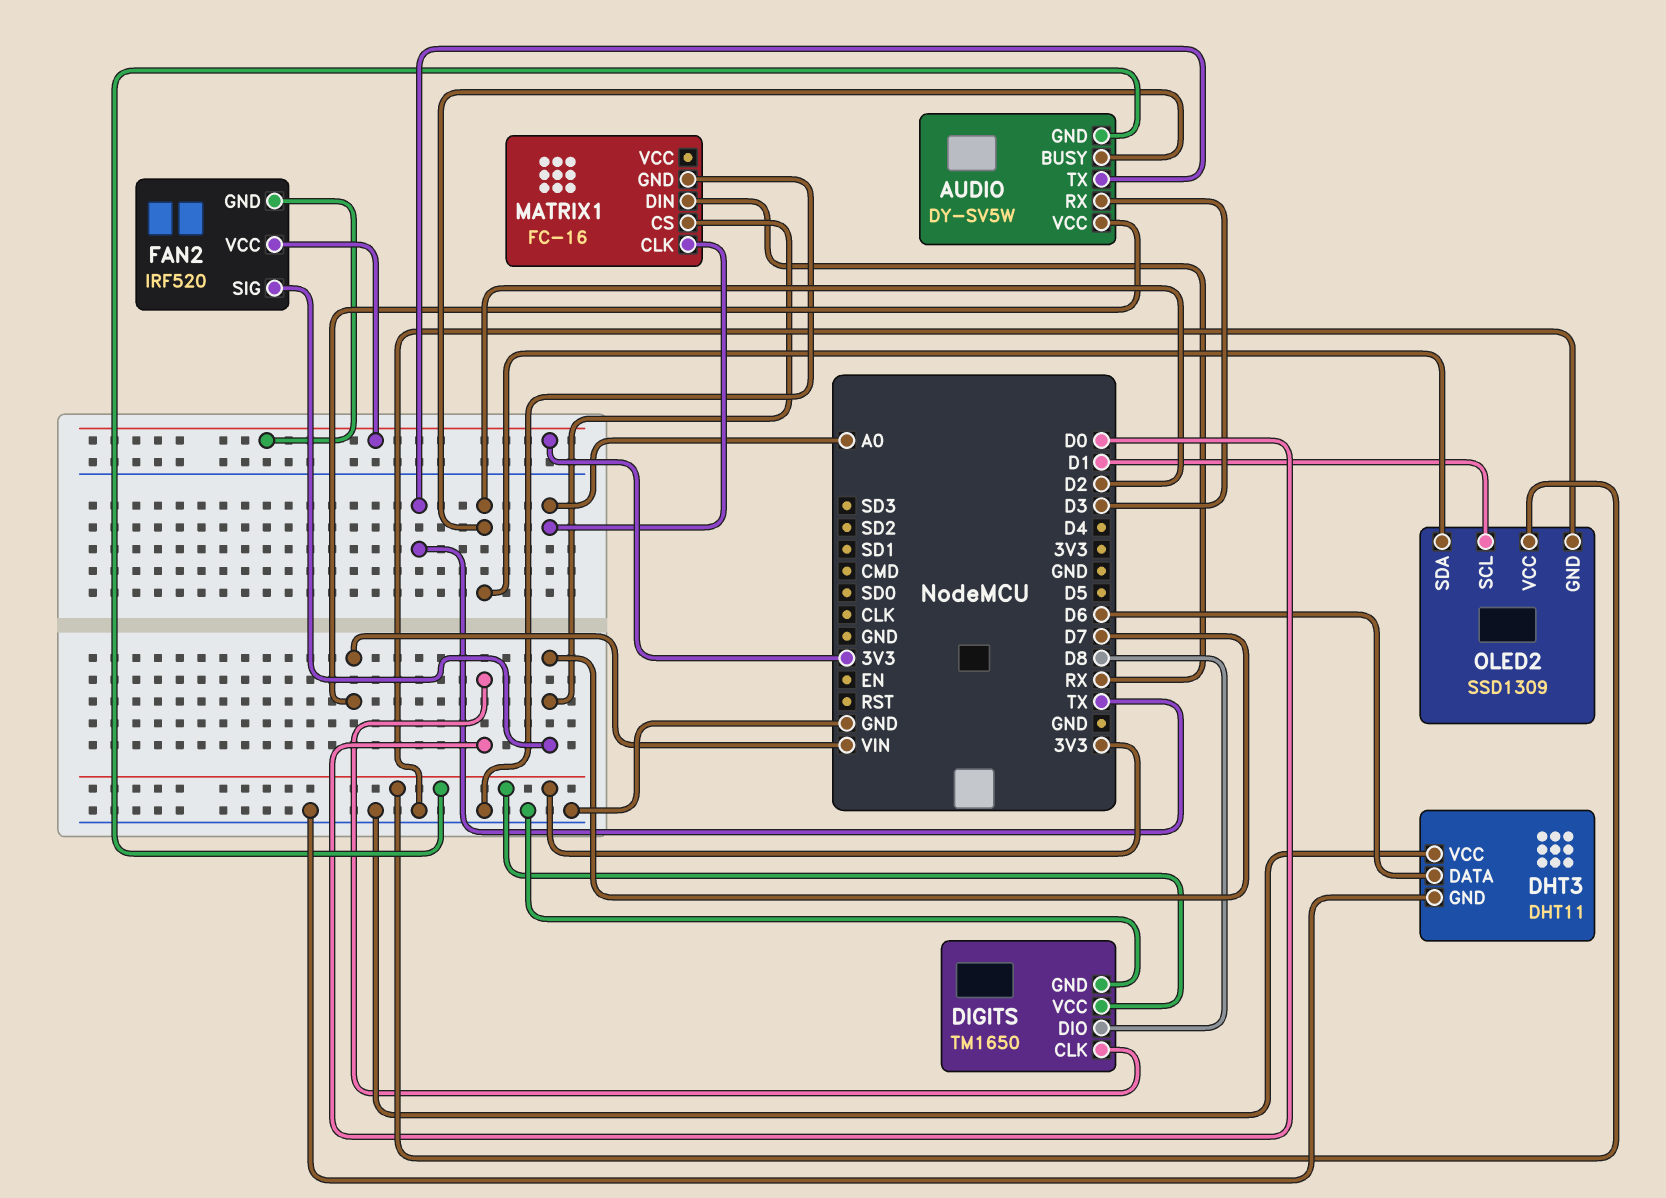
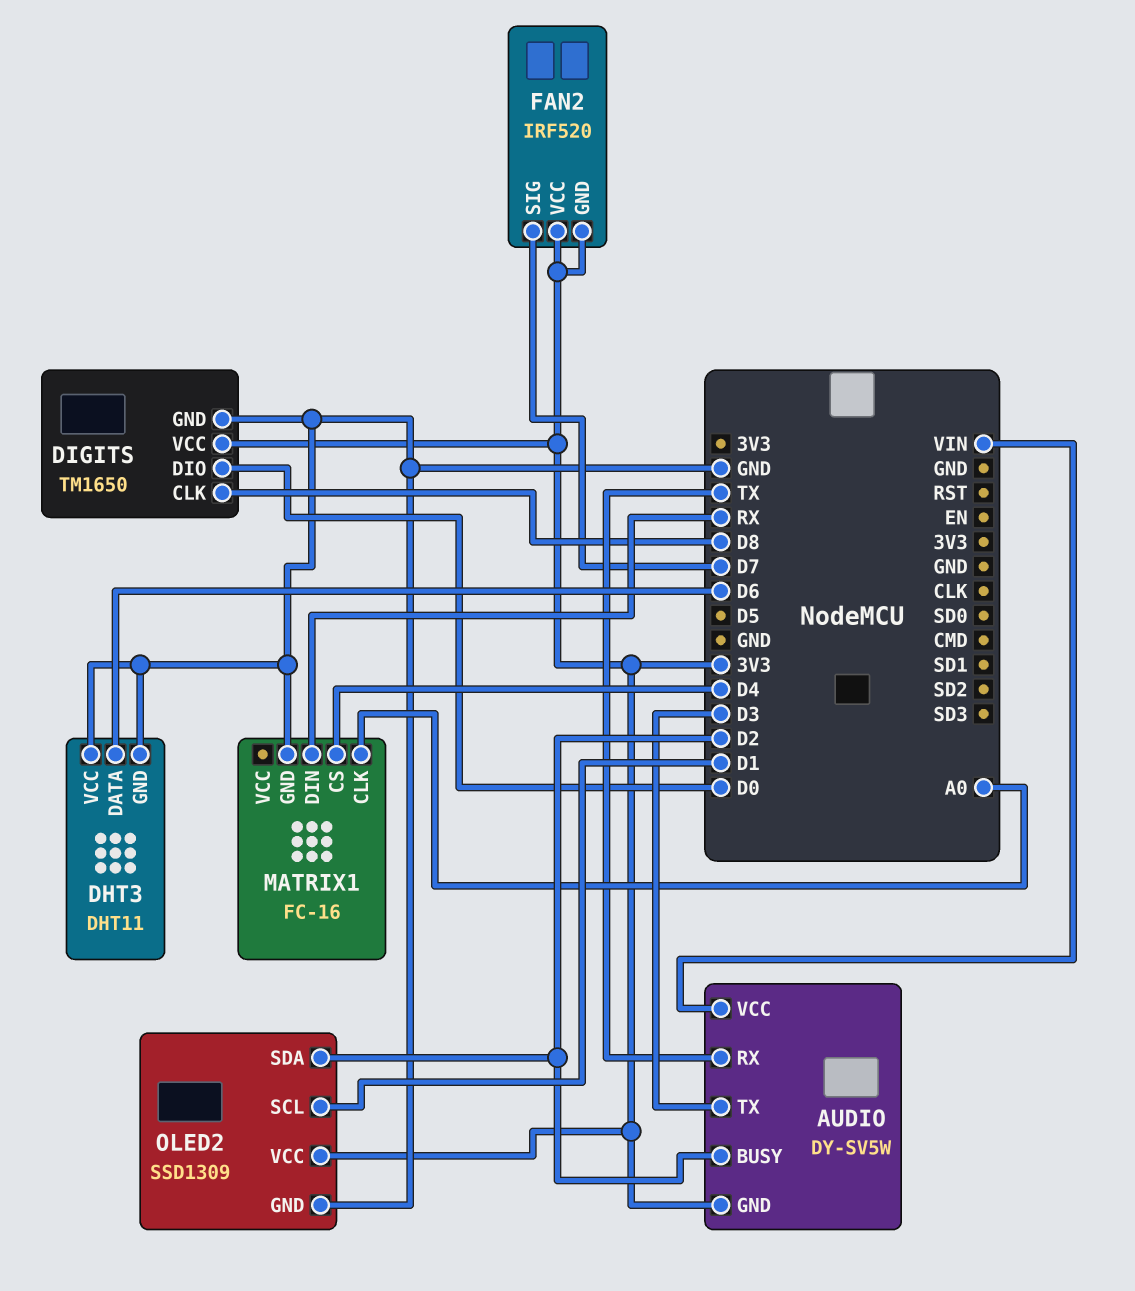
AUDIO pin RX: D3 -> TX
AUDIO pin TX: TX -> D3
DIGITS pin CLK: D0 -> D8
DIGITS pin DIO: D8 -> D0
MATRIX1 pin CS: D7 -> D4

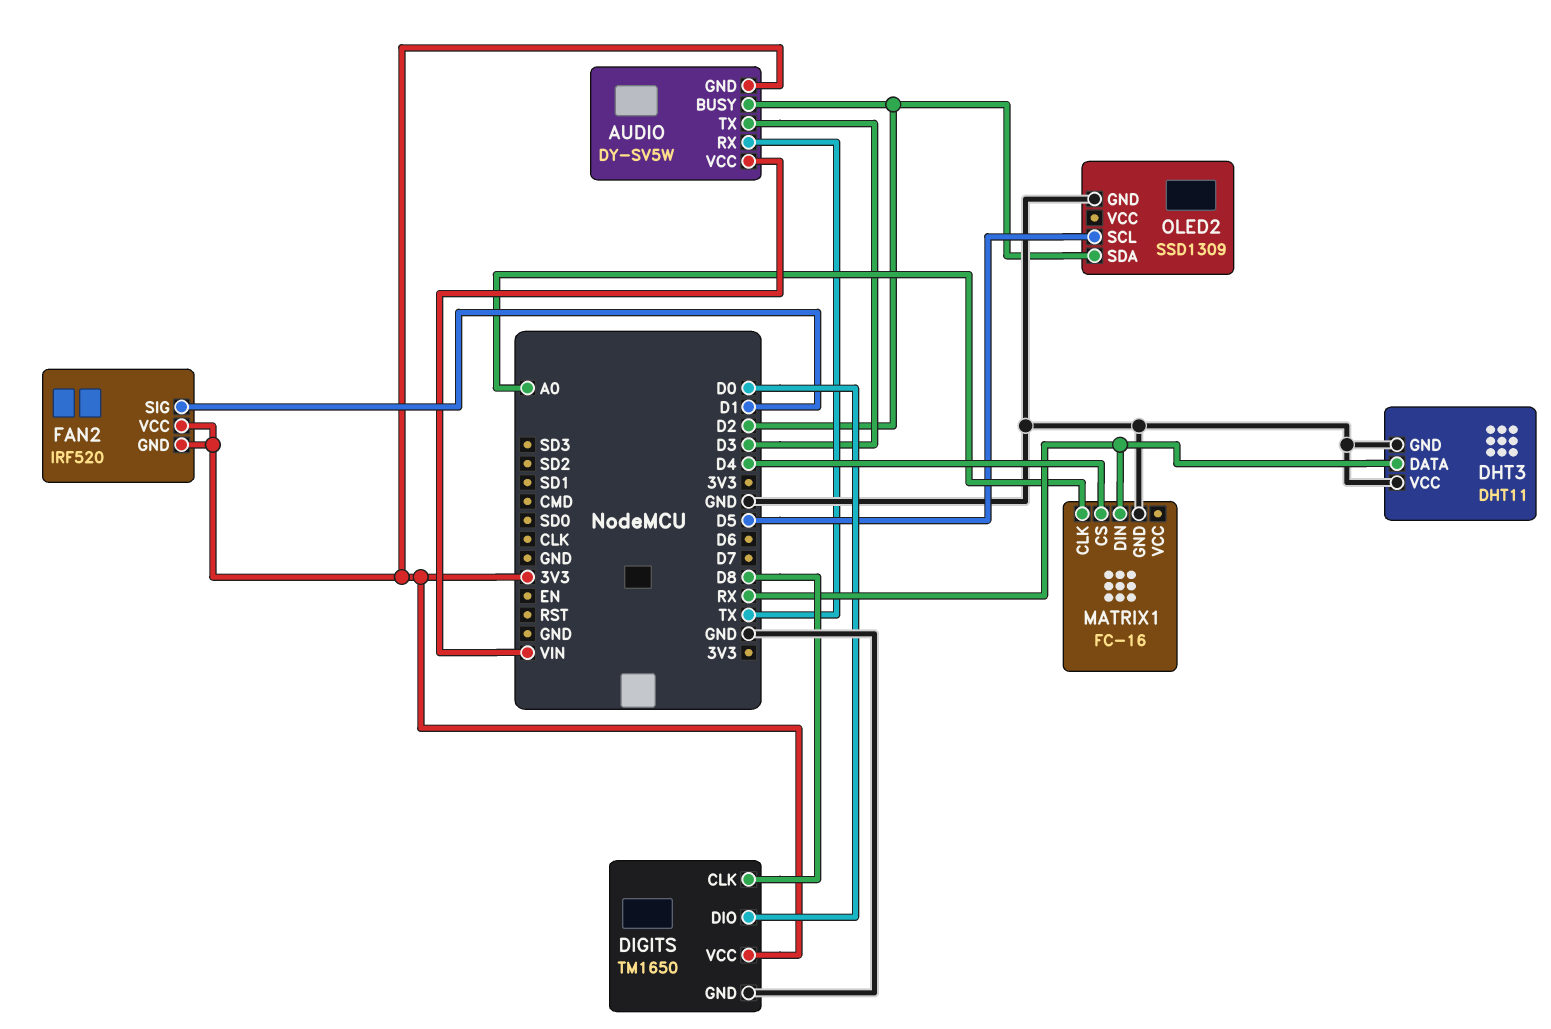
DHT3 pin DATA: D6 -> RX
FAN2 pin SIG: D7 -> D1
OLED2 pin SCL: D1 -> D5
OLED2 pin VCC: 3V3 -> none

